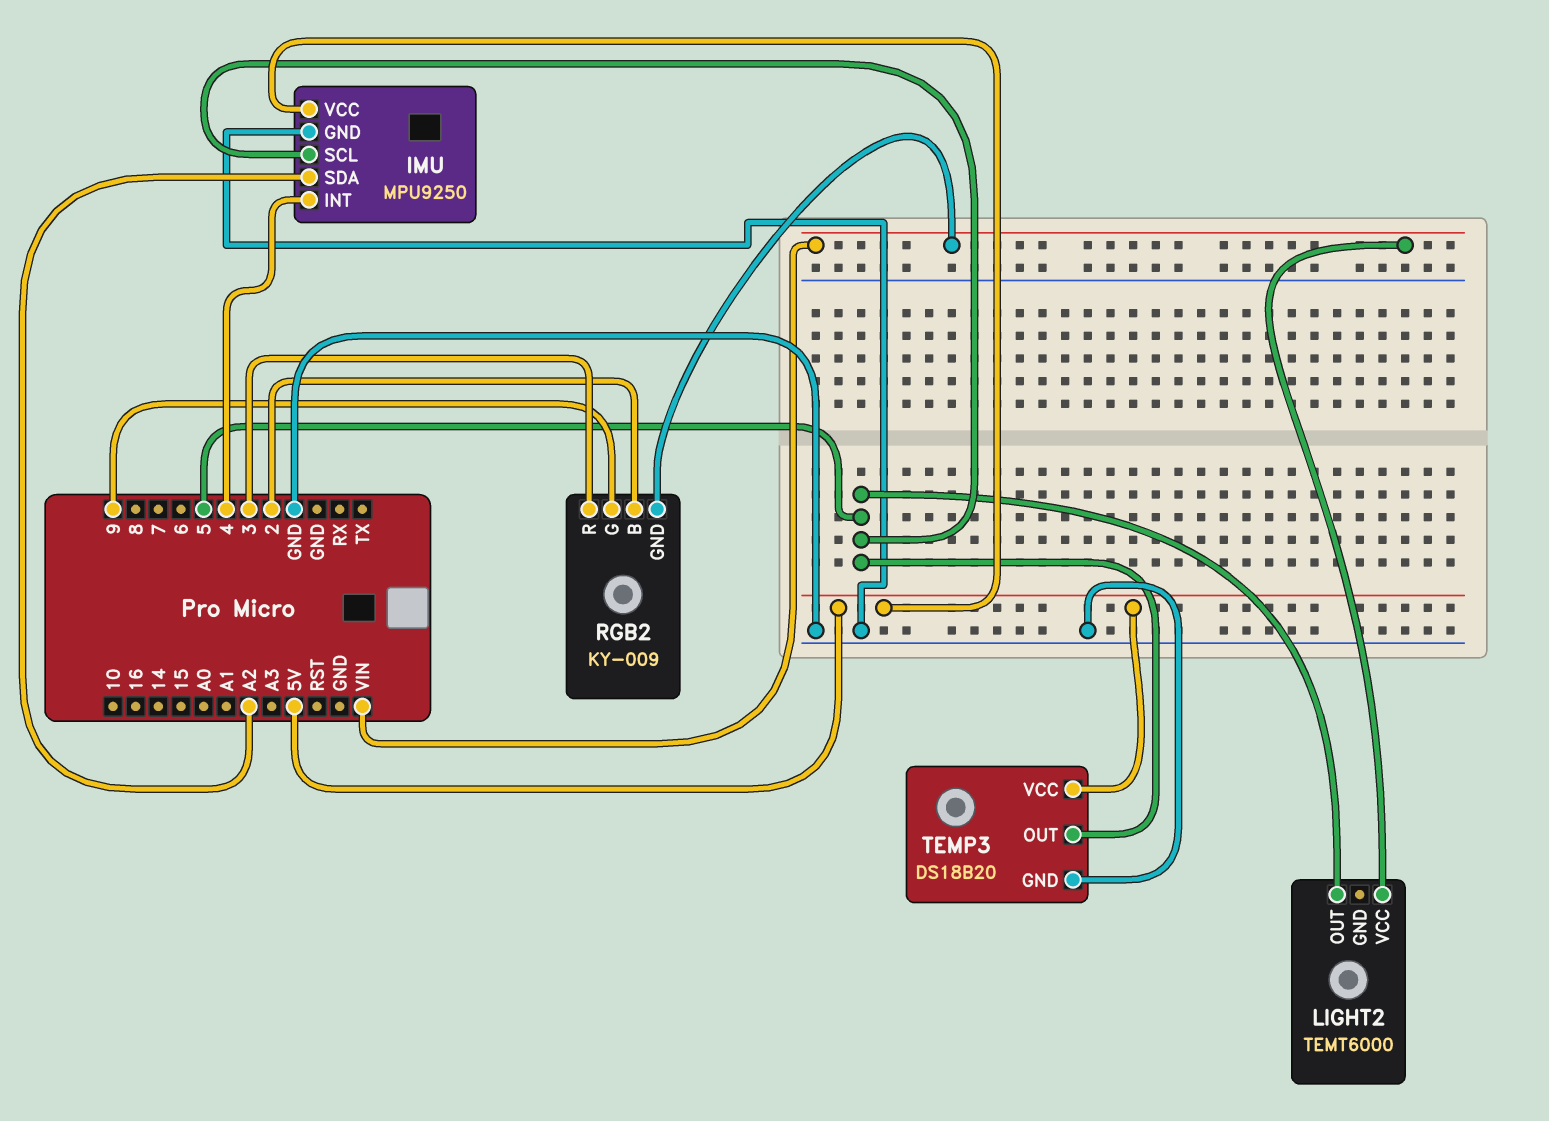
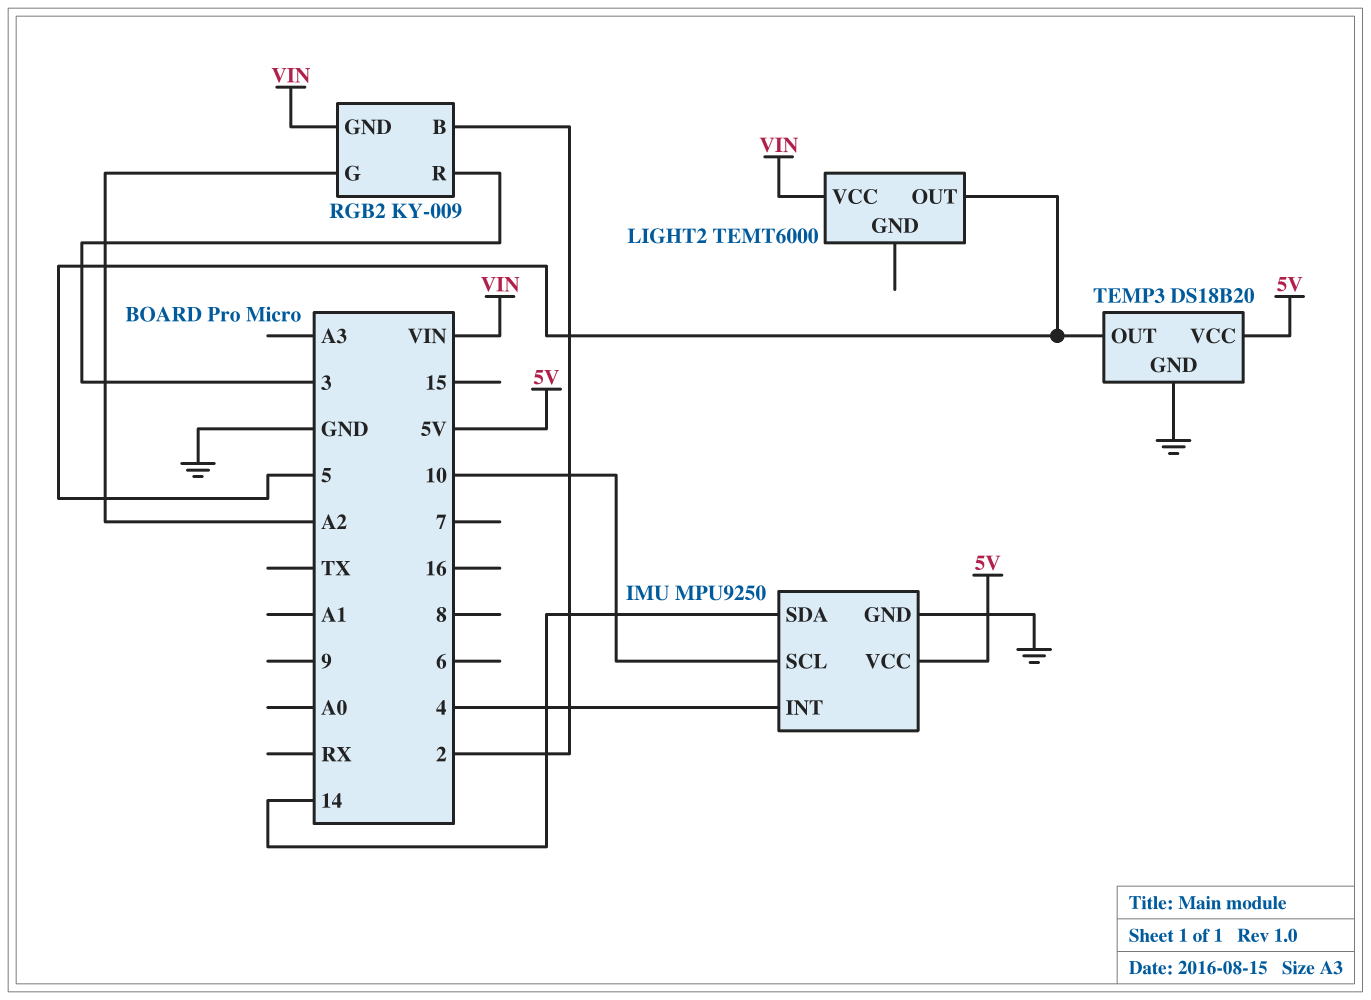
IMU pin SCL: 5 -> 10
IMU pin SDA: A2 -> 14
RGB2 pin G: 9 -> A2

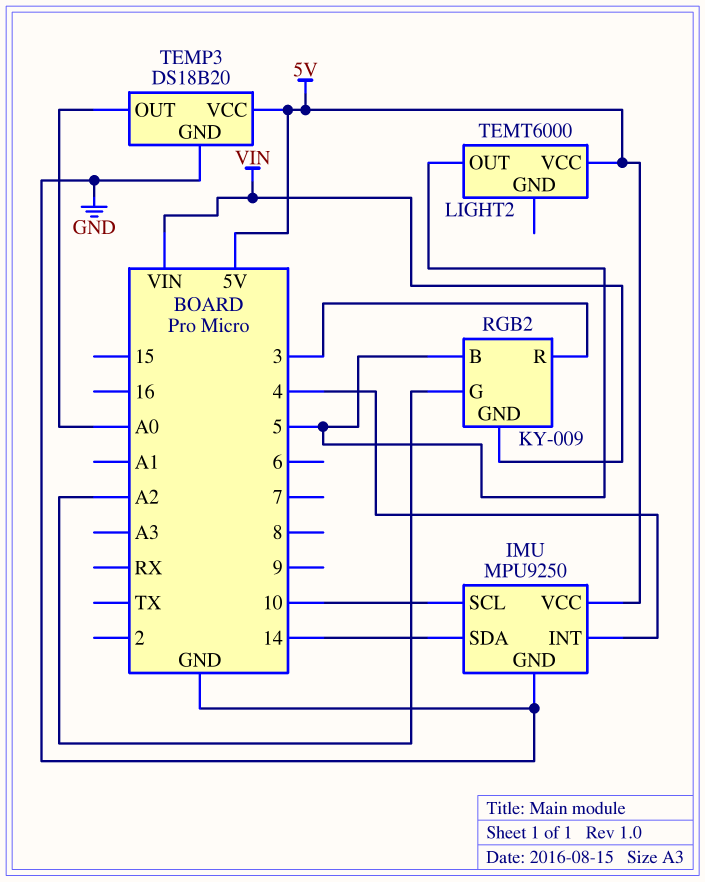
LIGHT2 pin VCC: VIN -> 5V
RGB2 pin B: 2 -> 5
TEMP3 pin OUT: 5 -> A0

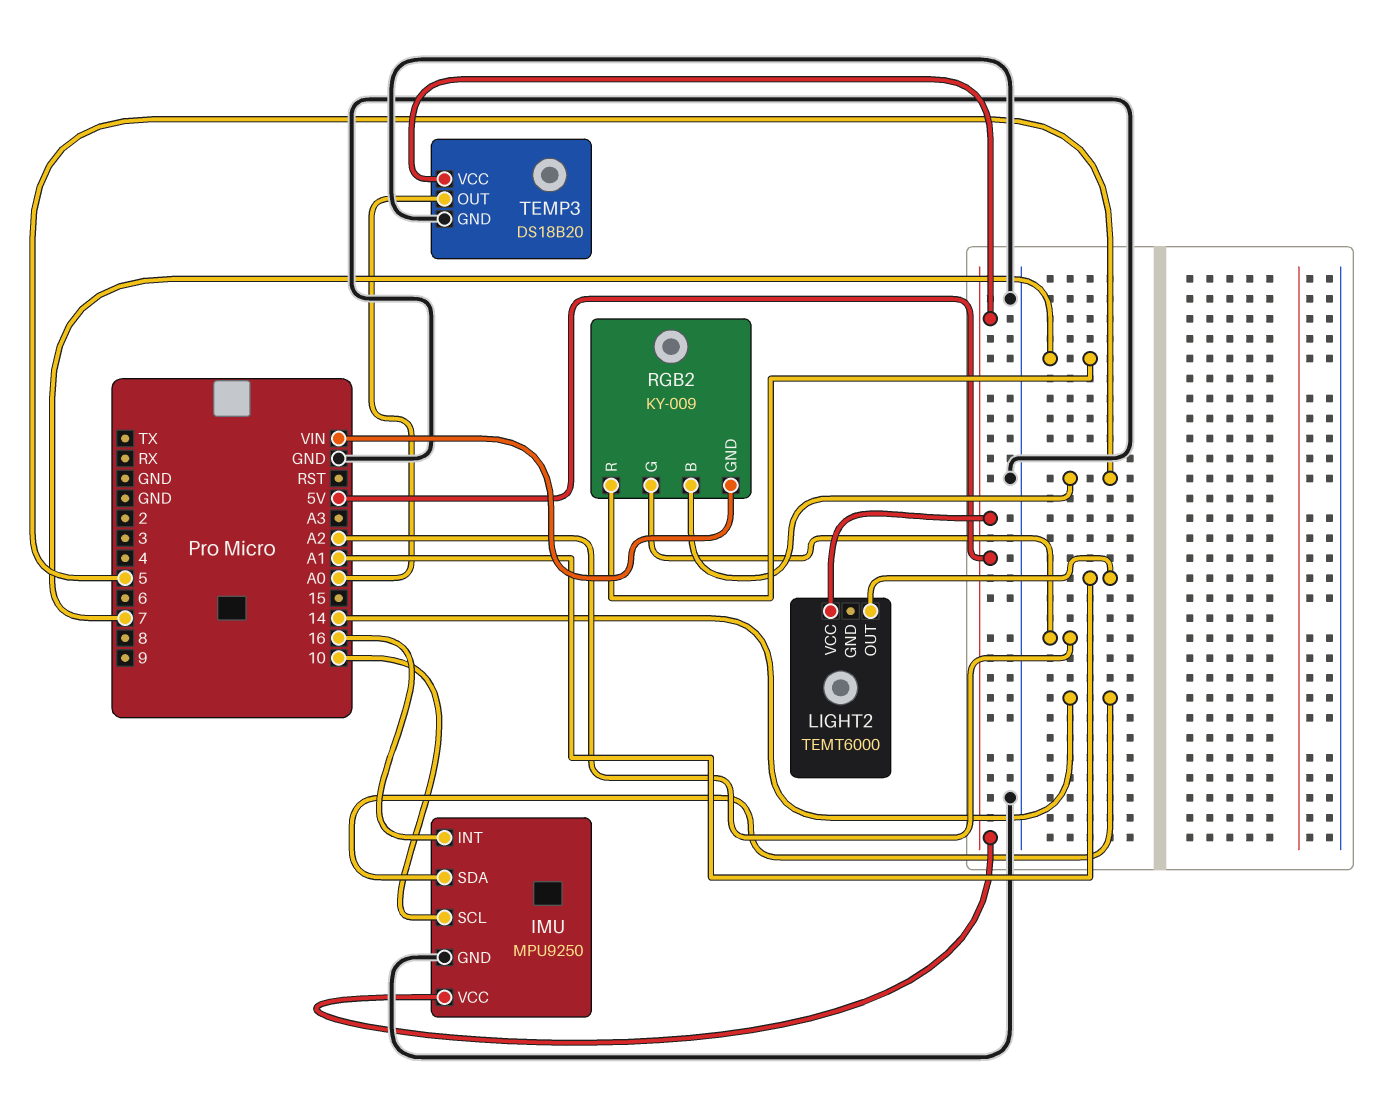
IMU pin INT: 4 -> 16
LIGHT2 pin OUT: 5 -> A1
RGB2 pin R: 3 -> 7

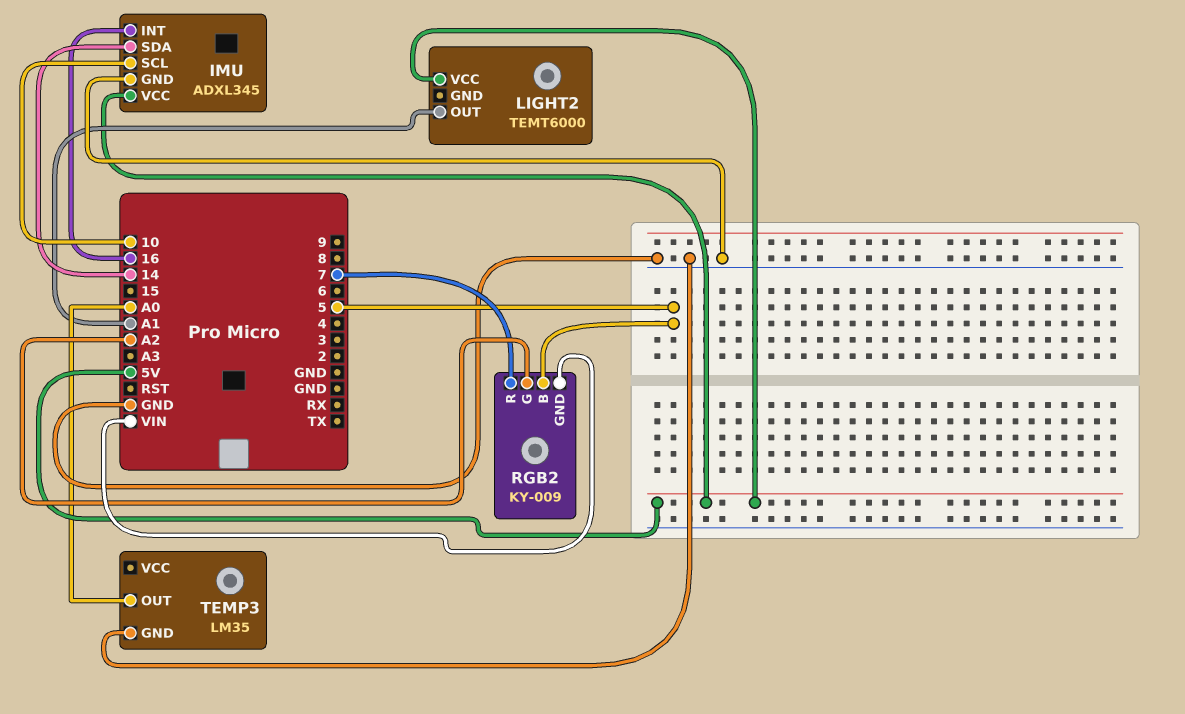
IMU: MPU9250 -> ADXL345
TEMP3: DS18B20 -> LM35
TEMP3 pin VCC: 5V -> none

